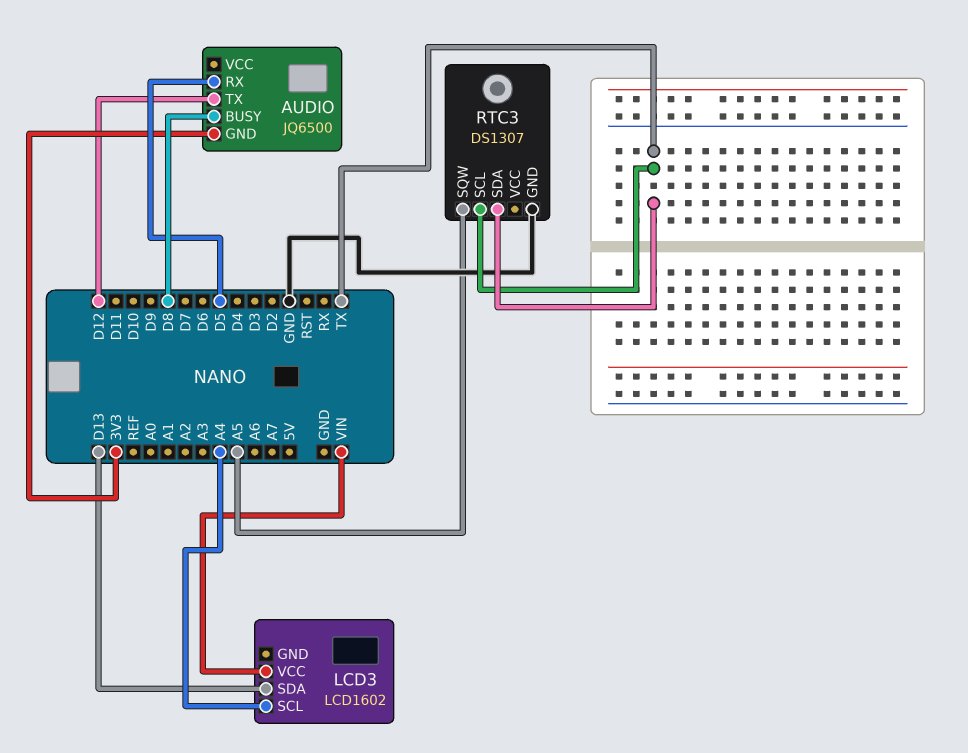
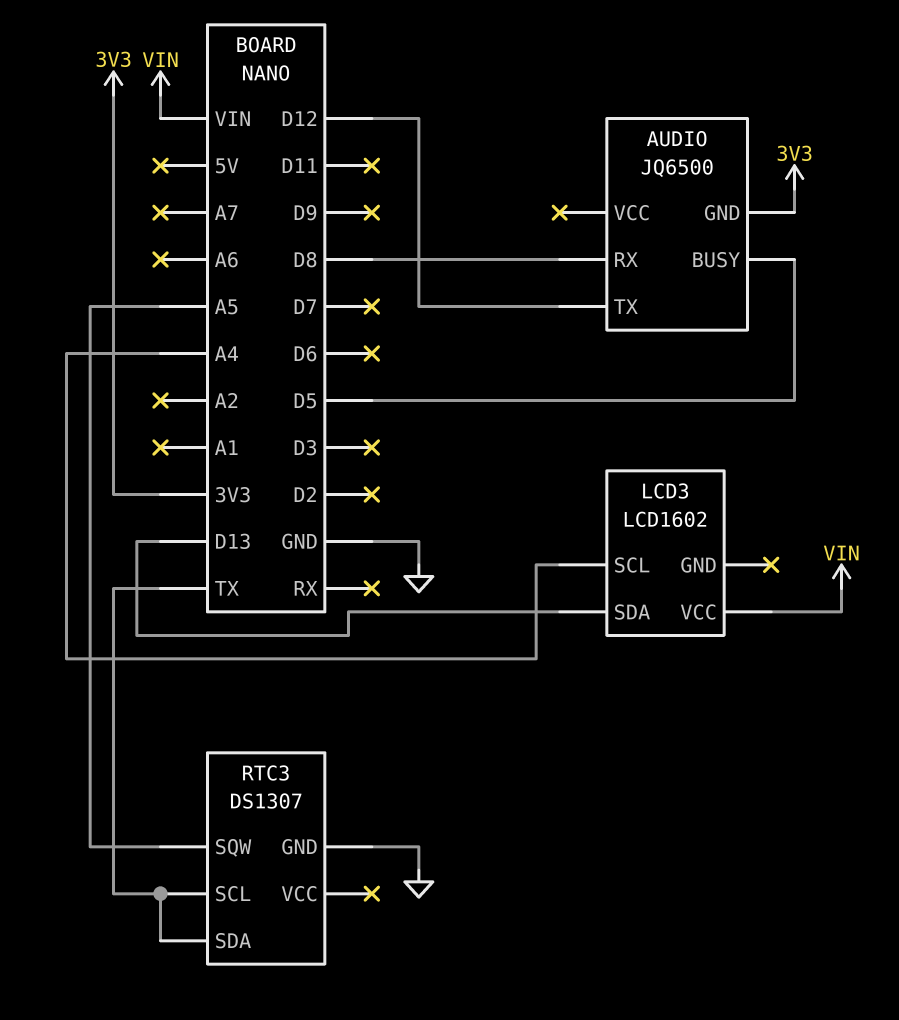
AUDIO pin BUSY: D8 -> D5
AUDIO pin RX: D5 -> D8

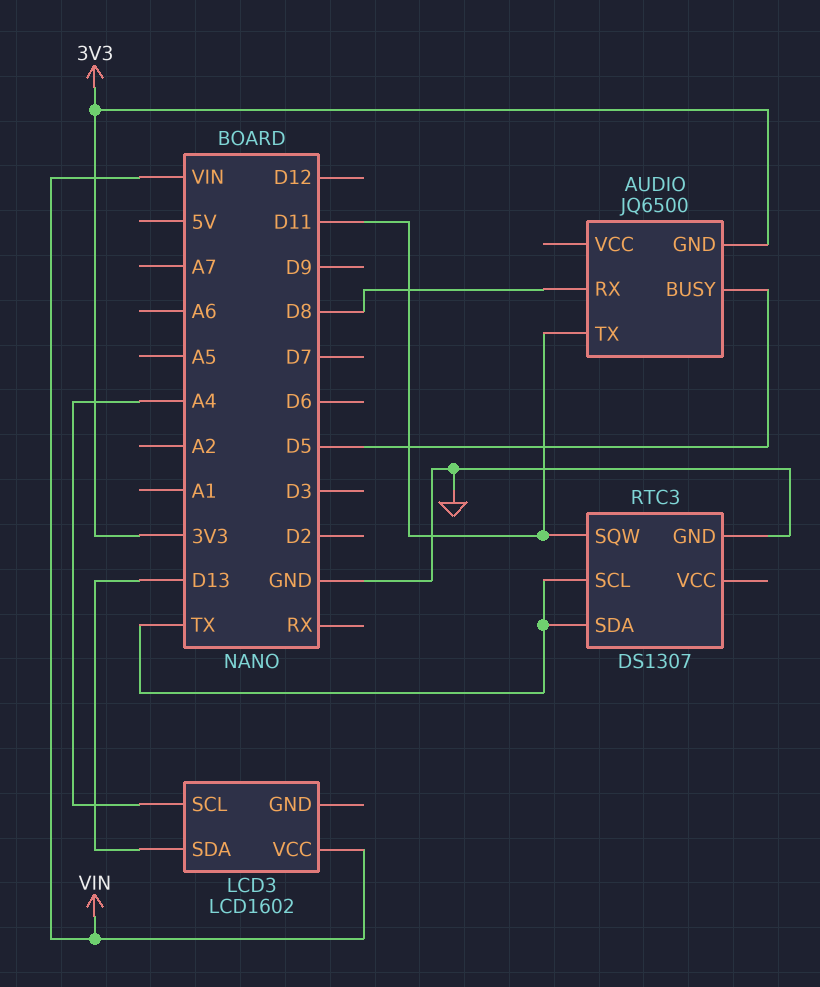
AUDIO pin TX: D12 -> D11
RTC3 pin SQW: A5 -> D11

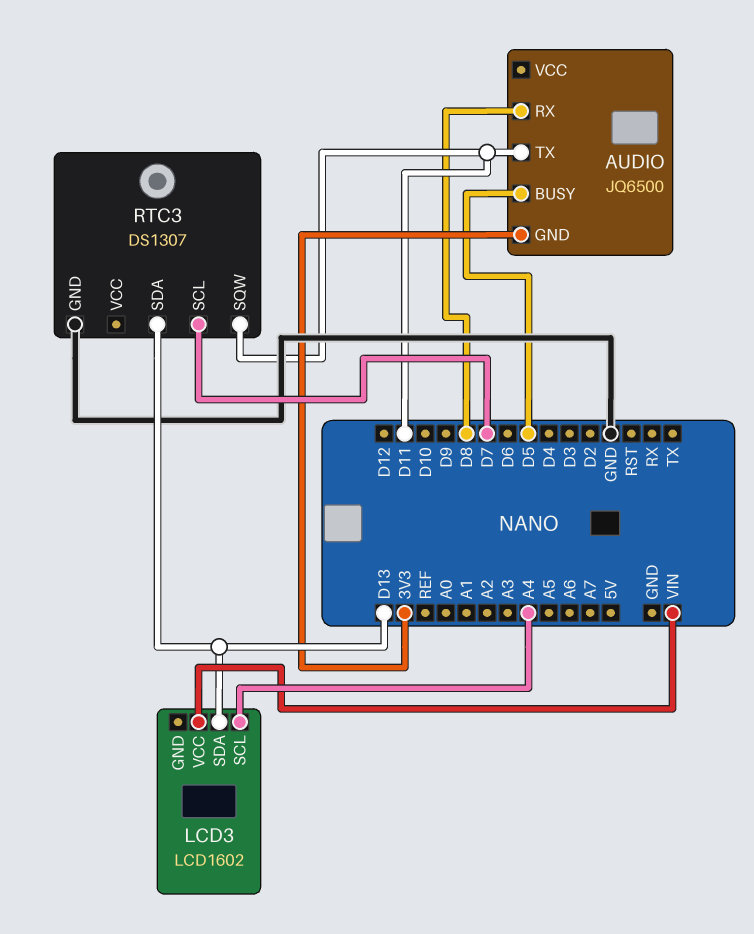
RTC3 pin SCL: TX -> D7
RTC3 pin SDA: TX -> D13

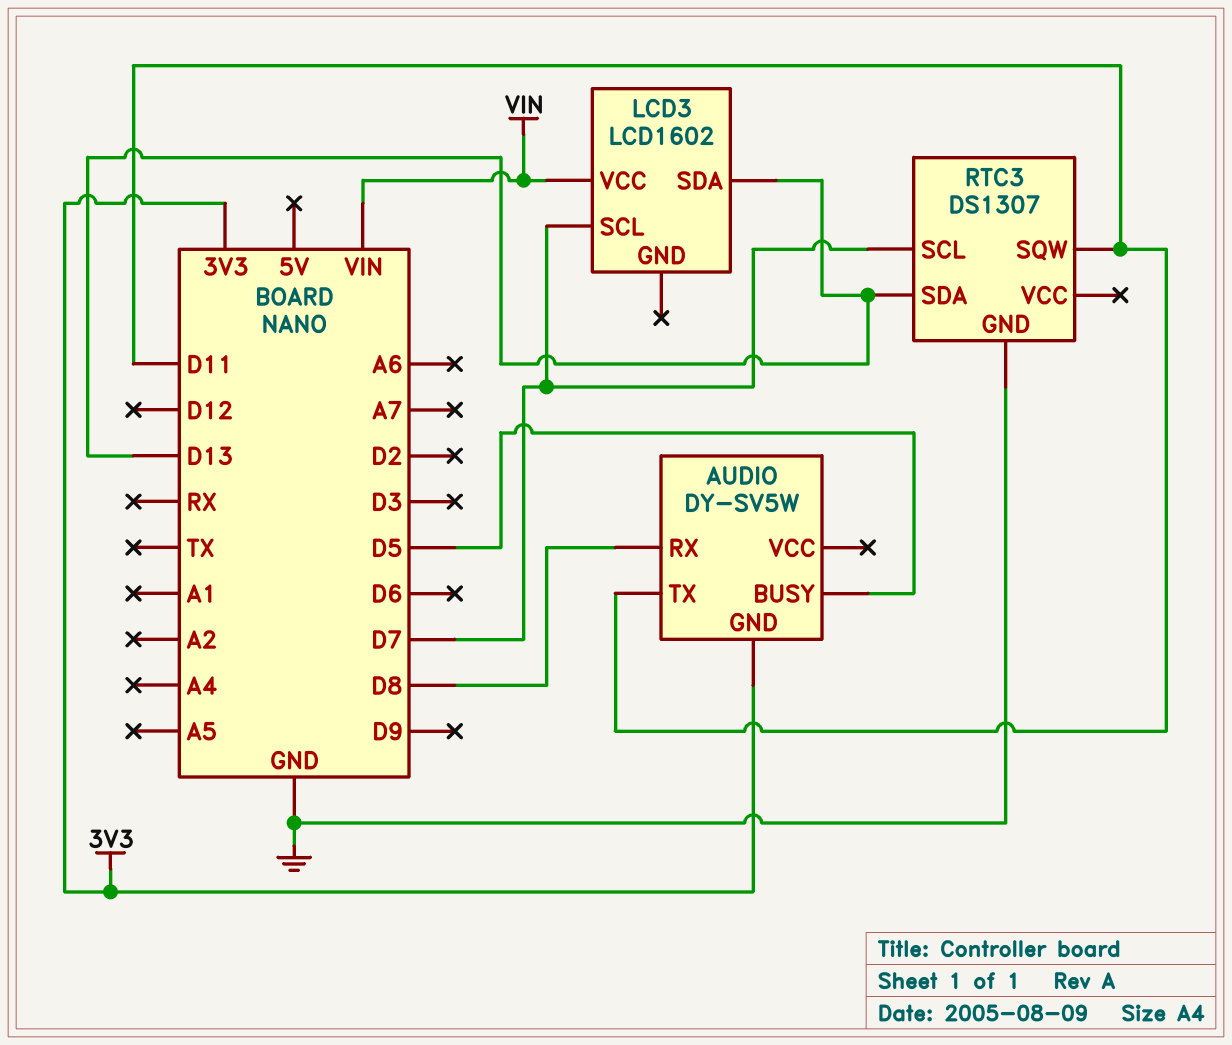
AUDIO: JQ6500 -> DY-SV5W
LCD3 pin SCL: A4 -> D7

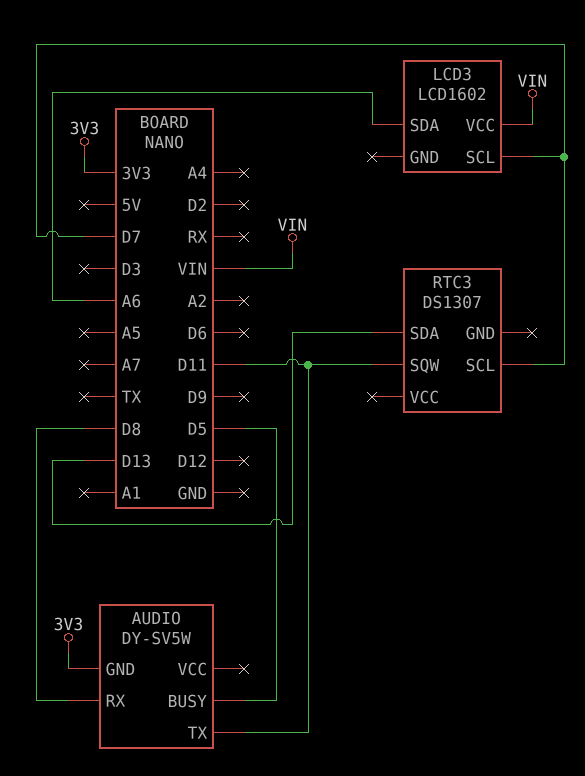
LCD3 pin SDA: D13 -> A6
RTC3 pin GND: GND -> none

